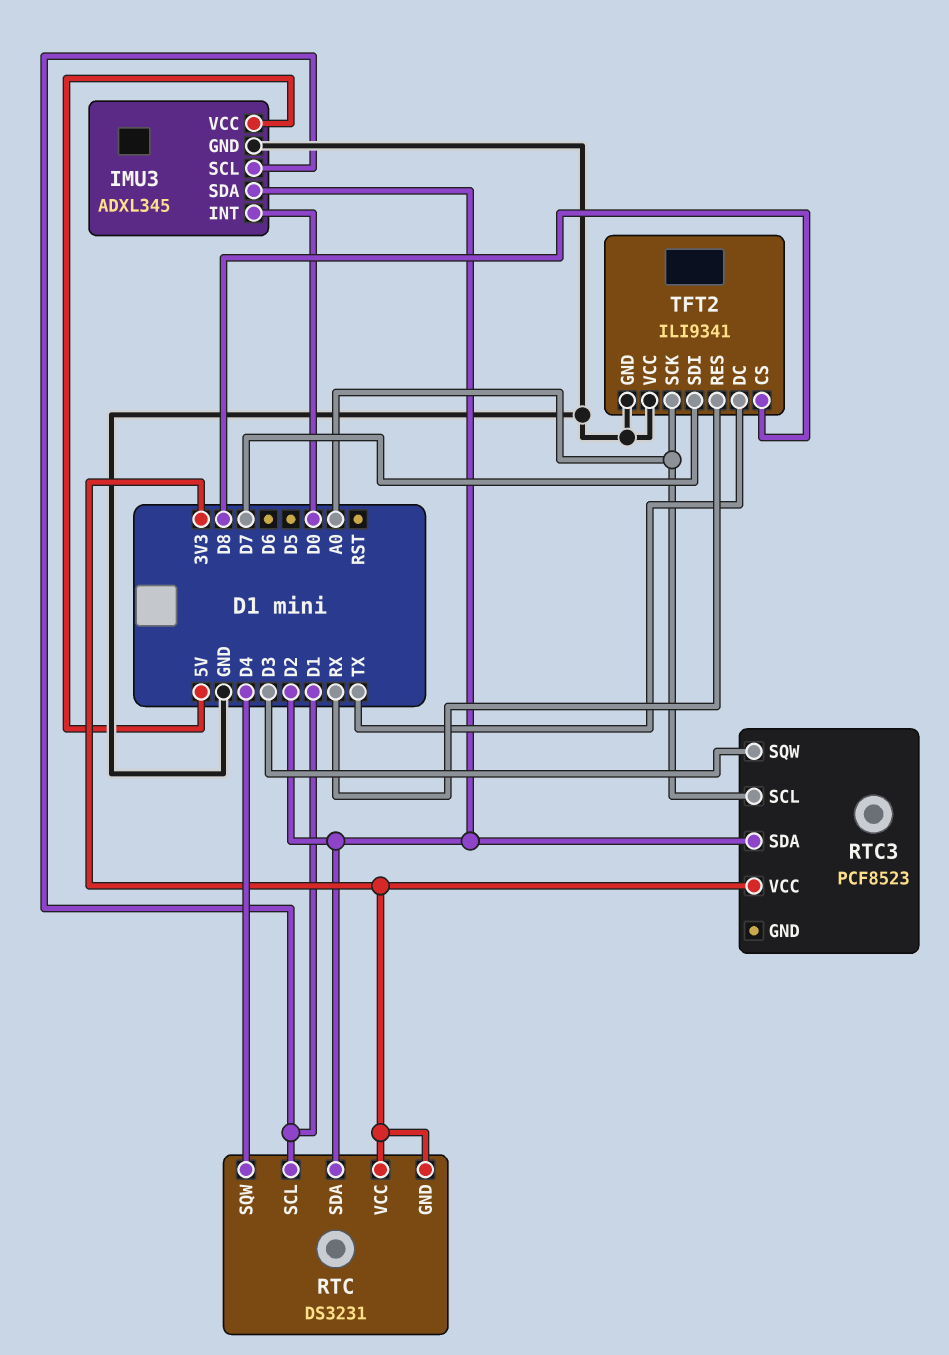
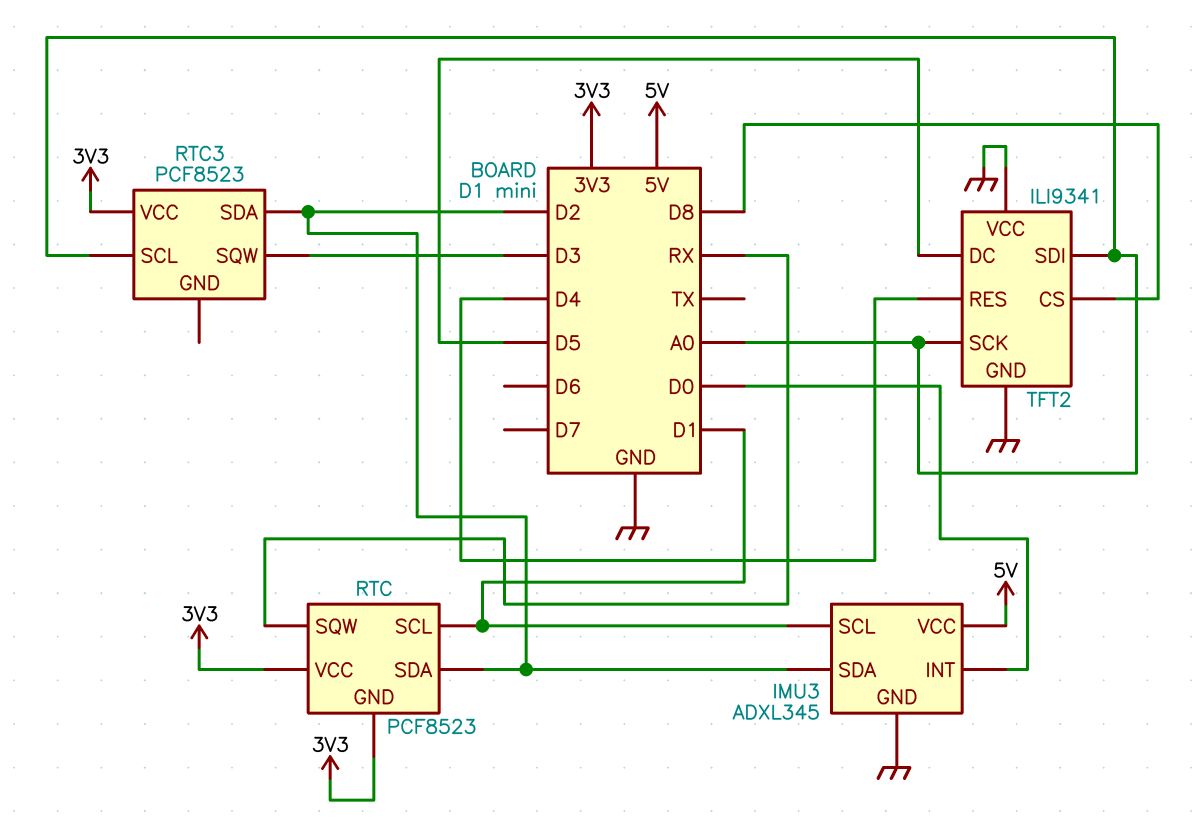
RTC: DS3231 -> PCF8523
RTC pin SQW: D4 -> RX
TFT2 pin DC: TX -> D5
TFT2 pin RES: RX -> D4
TFT2 pin SDI: D7 -> A0

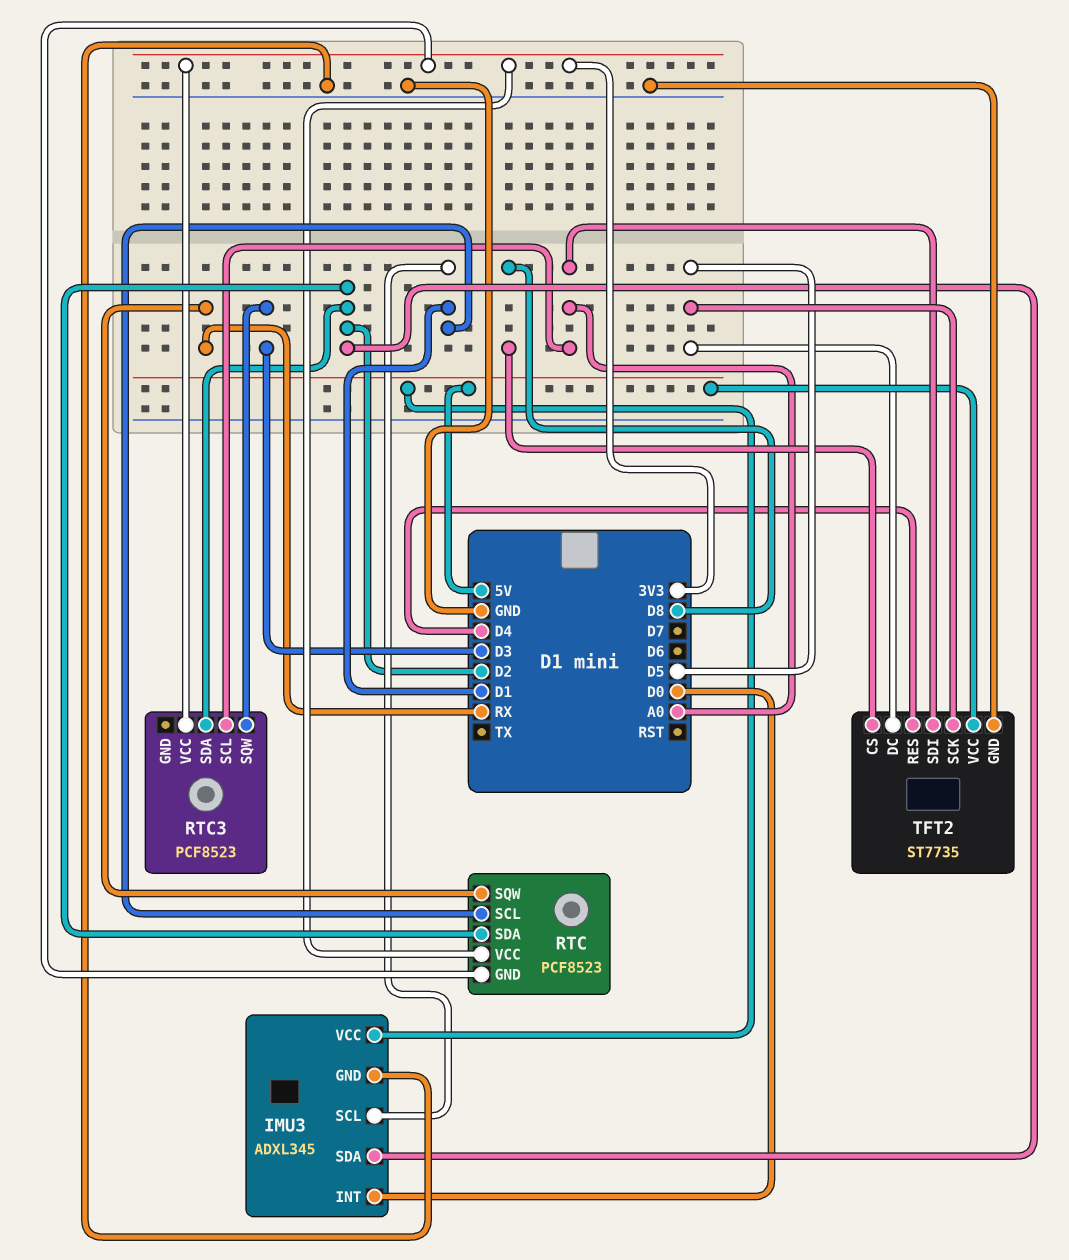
TFT2: ILI9341 -> ST7735
TFT2 pin SCK: A0 -> D5
TFT2 pin VCC: GND -> 5V

